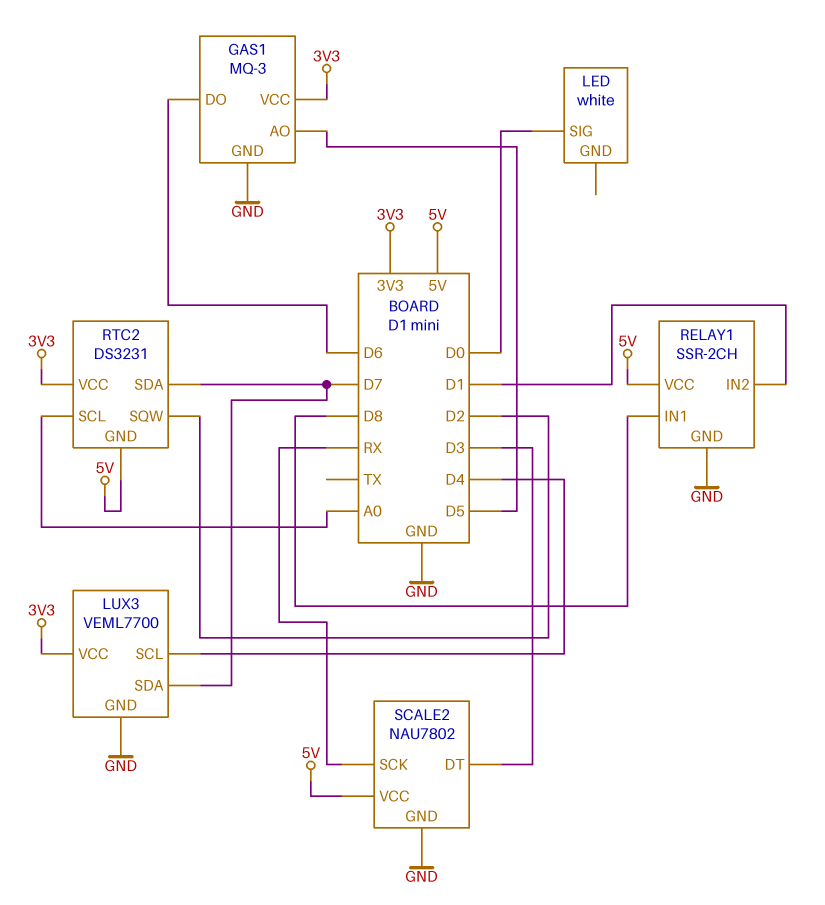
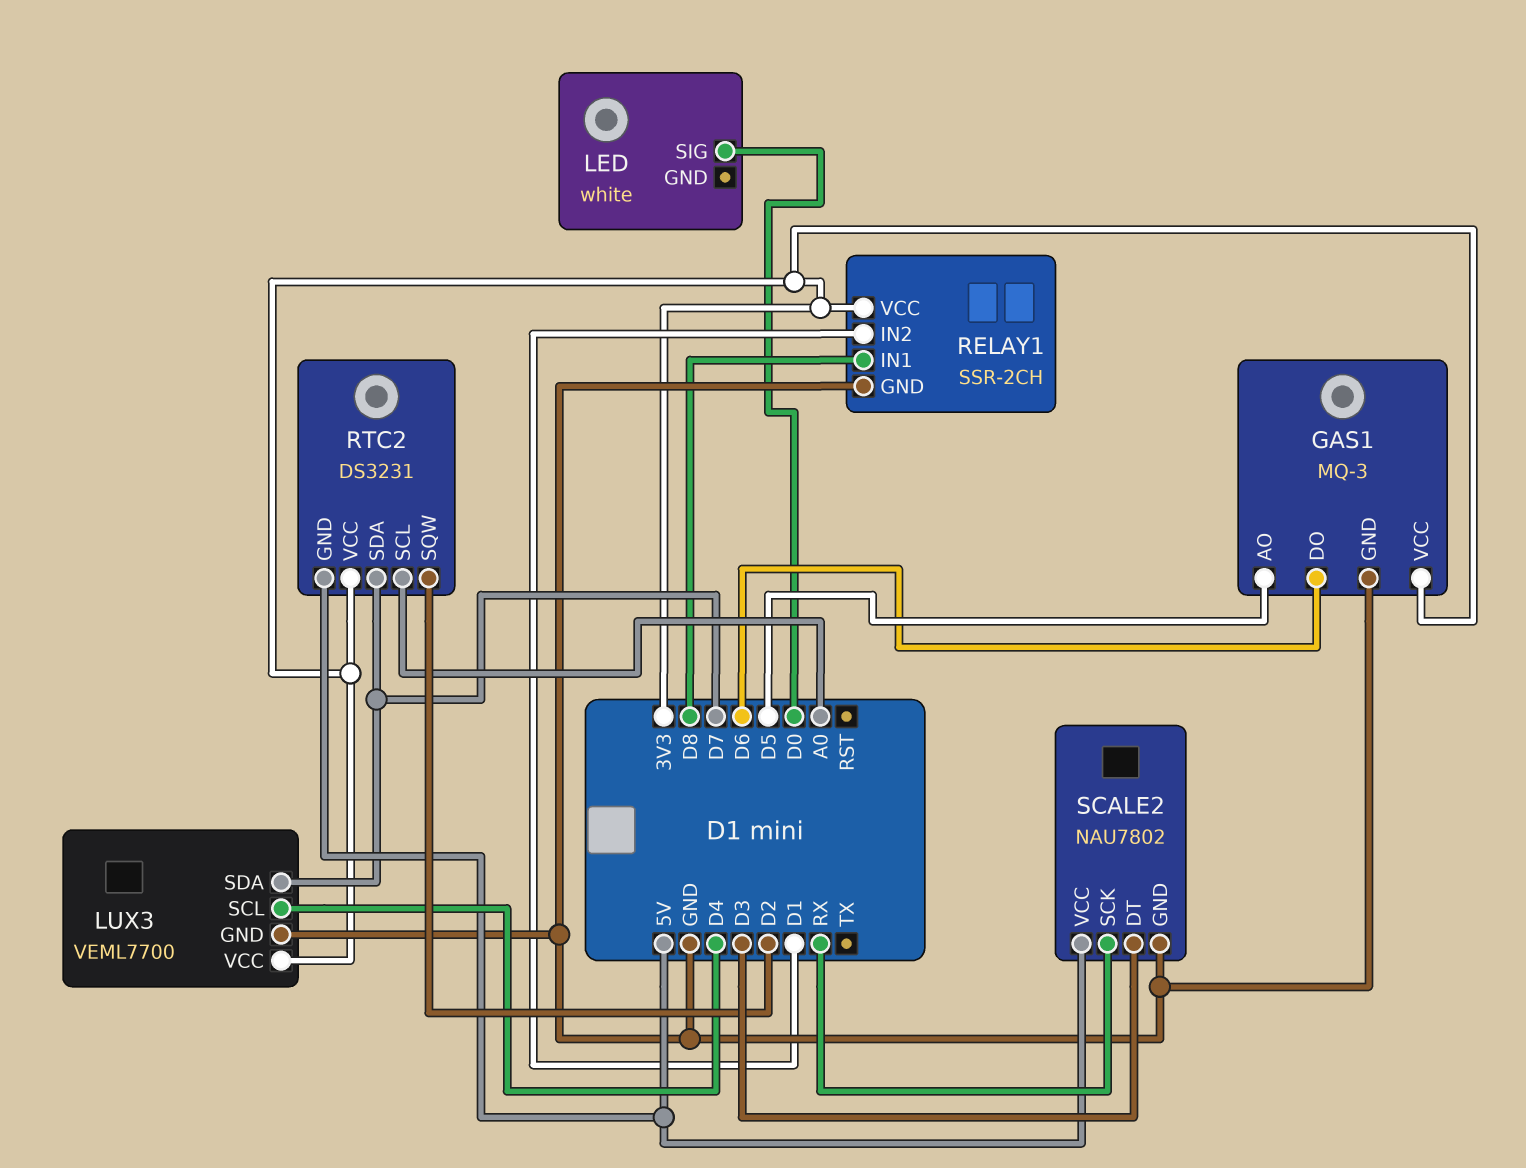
RELAY1 pin VCC: 5V -> 3V3

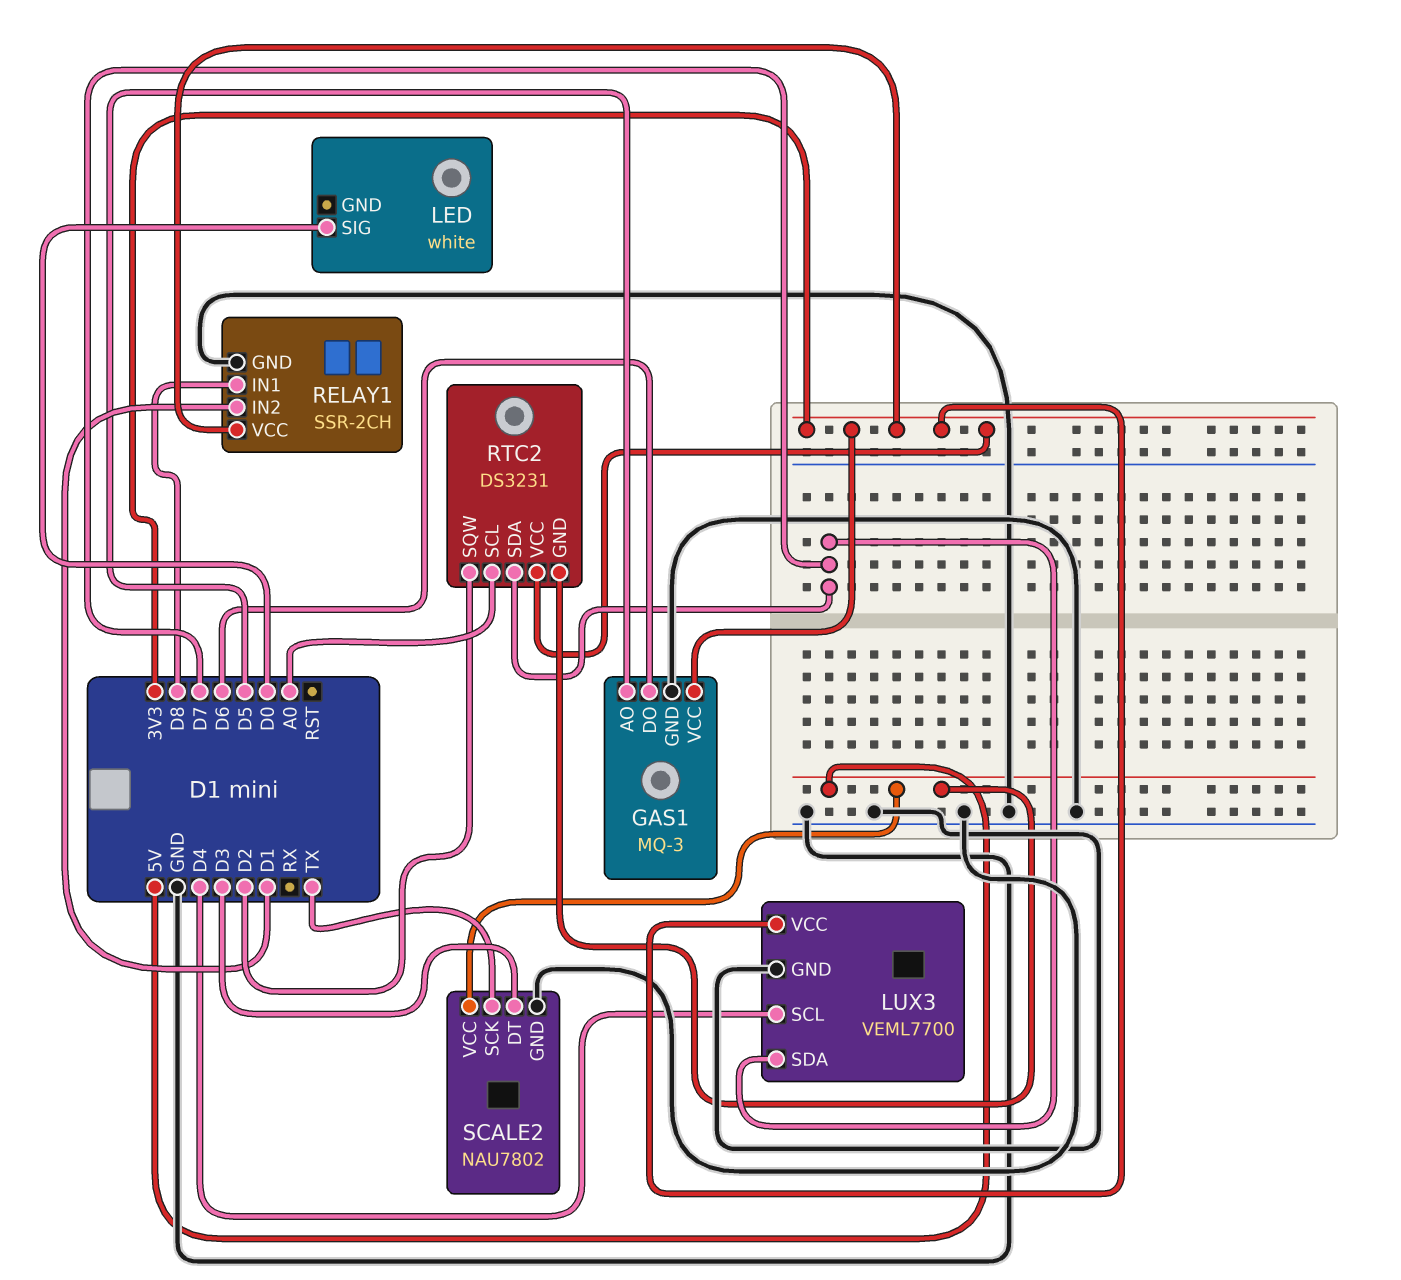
SCALE2 pin SCK: RX -> TX

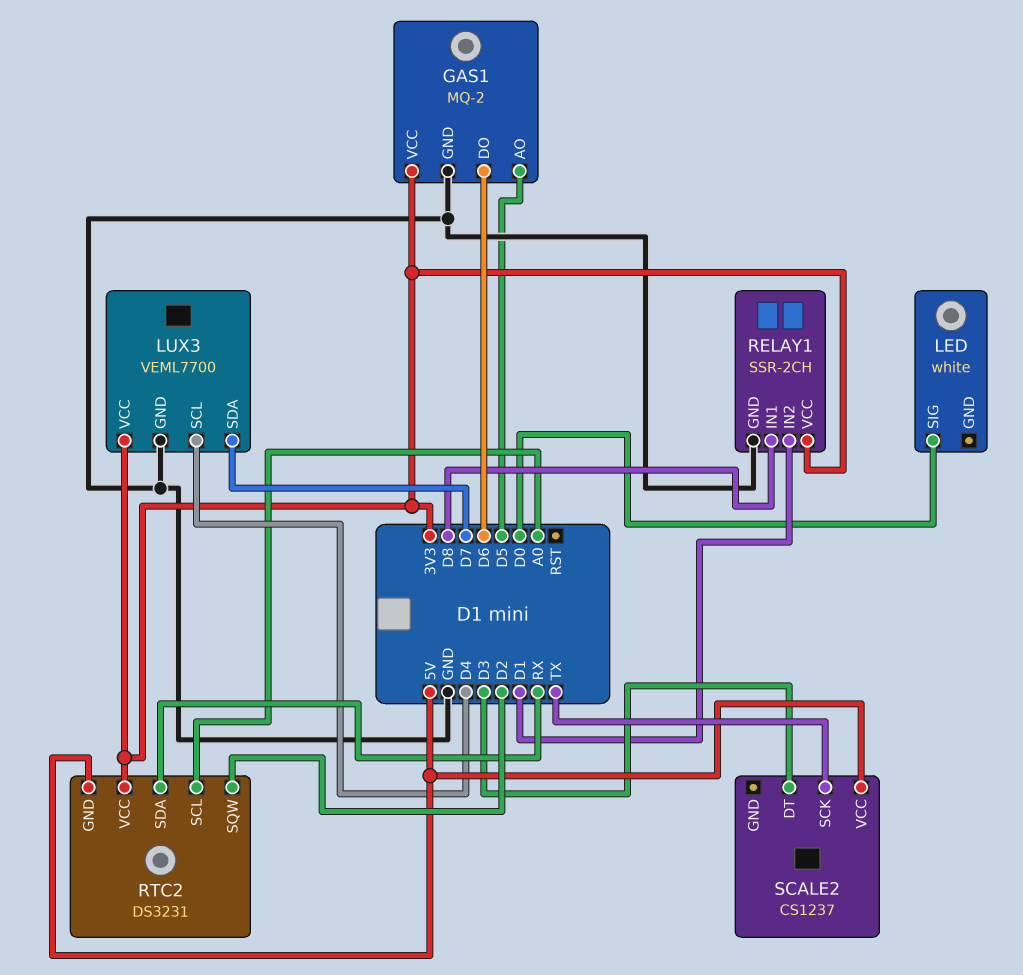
GAS1: MQ-3 -> MQ-2
RTC2 pin SDA: D7 -> RX
SCALE2: NAU7802 -> CS1237
SCALE2 pin GND: GND -> none

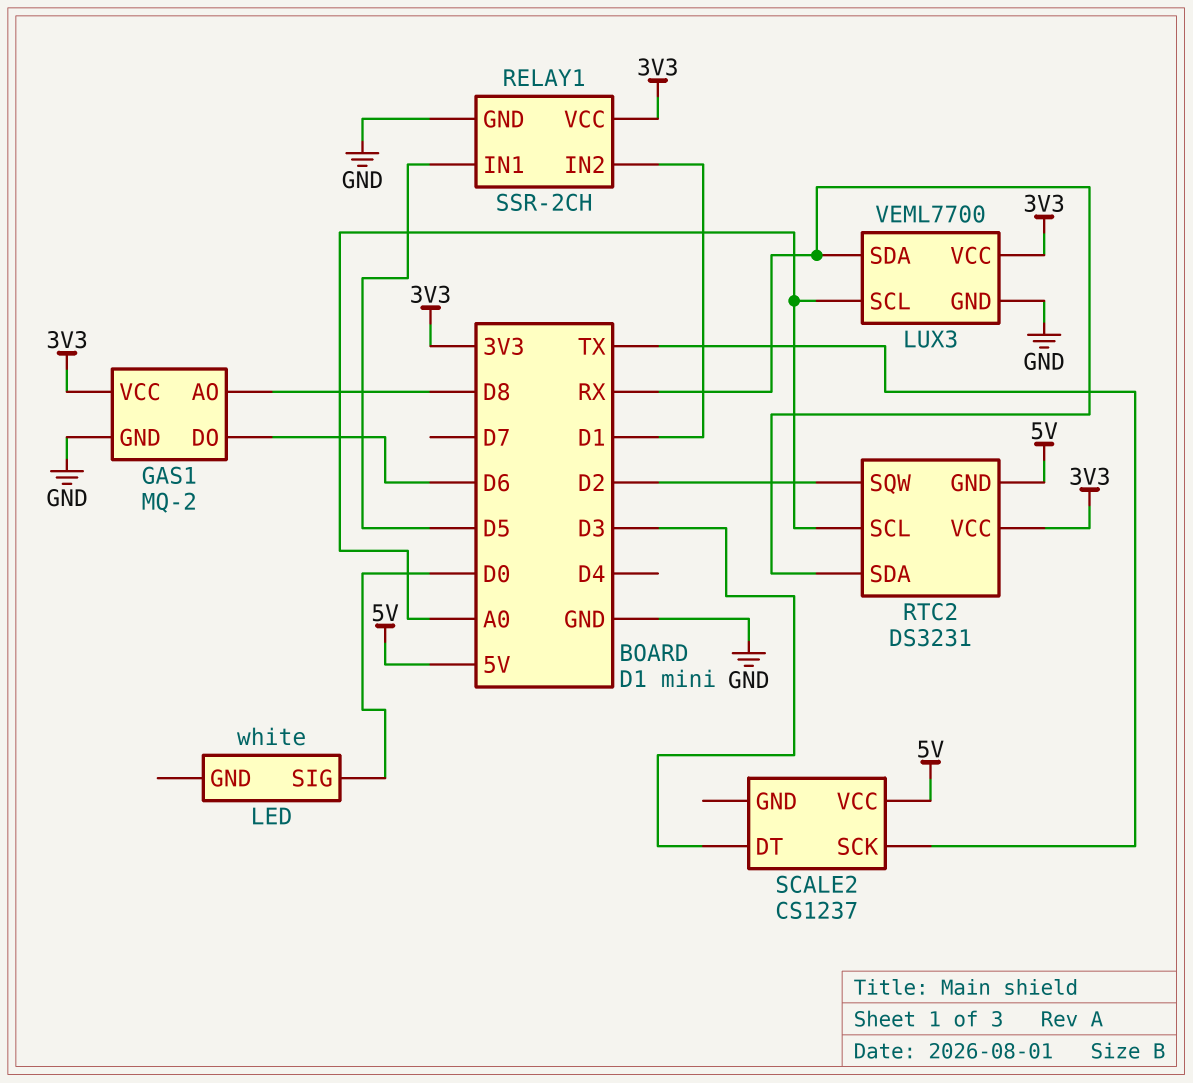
GAS1 pin AO: D5 -> D8
LUX3 pin SCL: D4 -> A0
LUX3 pin SDA: D7 -> RX
RELAY1 pin IN1: D8 -> D5

